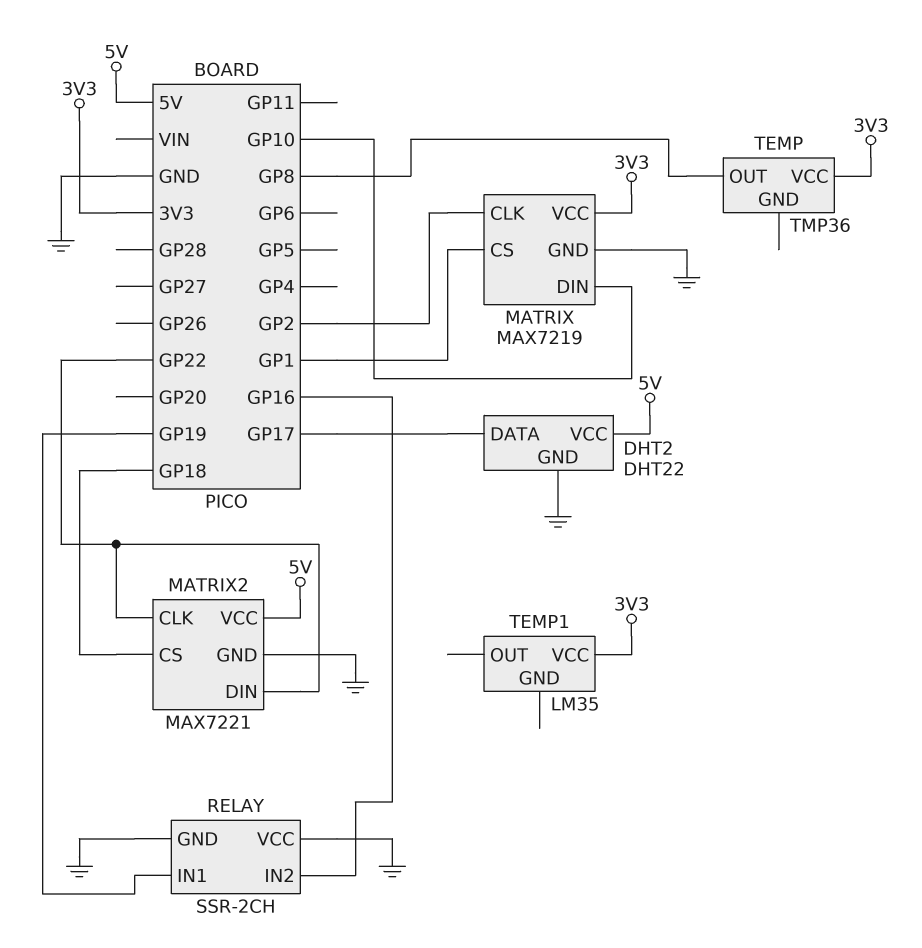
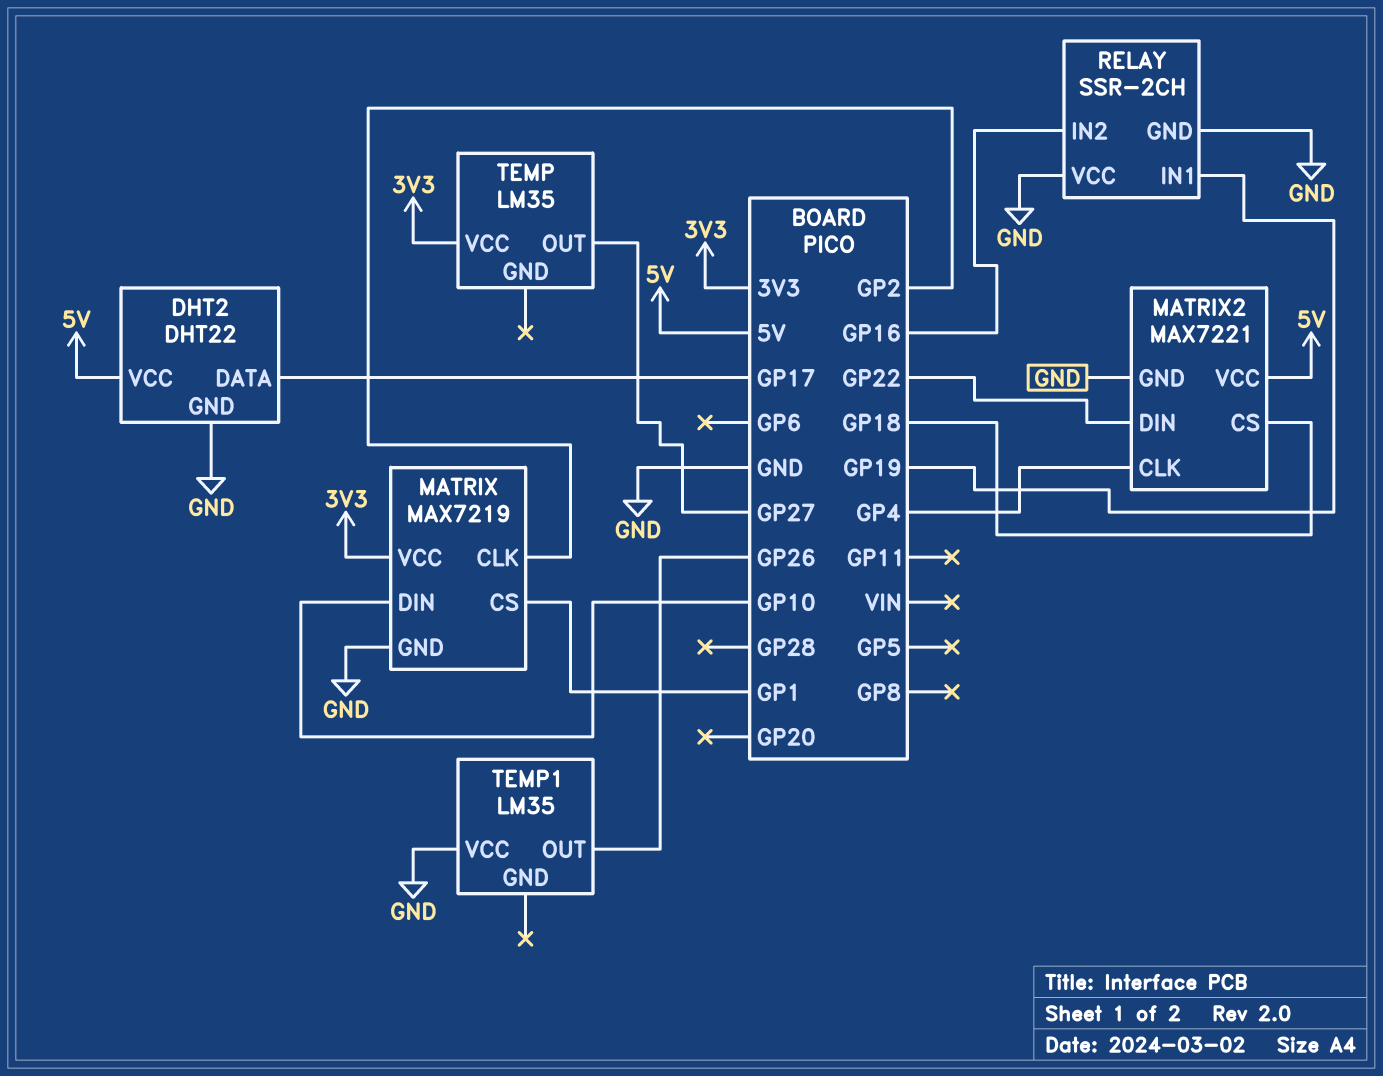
MATRIX2 pin CLK: GP22 -> GP4
TEMP: TMP36 -> LM35
TEMP pin OUT: GP8 -> GP27
TEMP1 pin OUT: none -> GP26
TEMP1 pin VCC: 3V3 -> GND

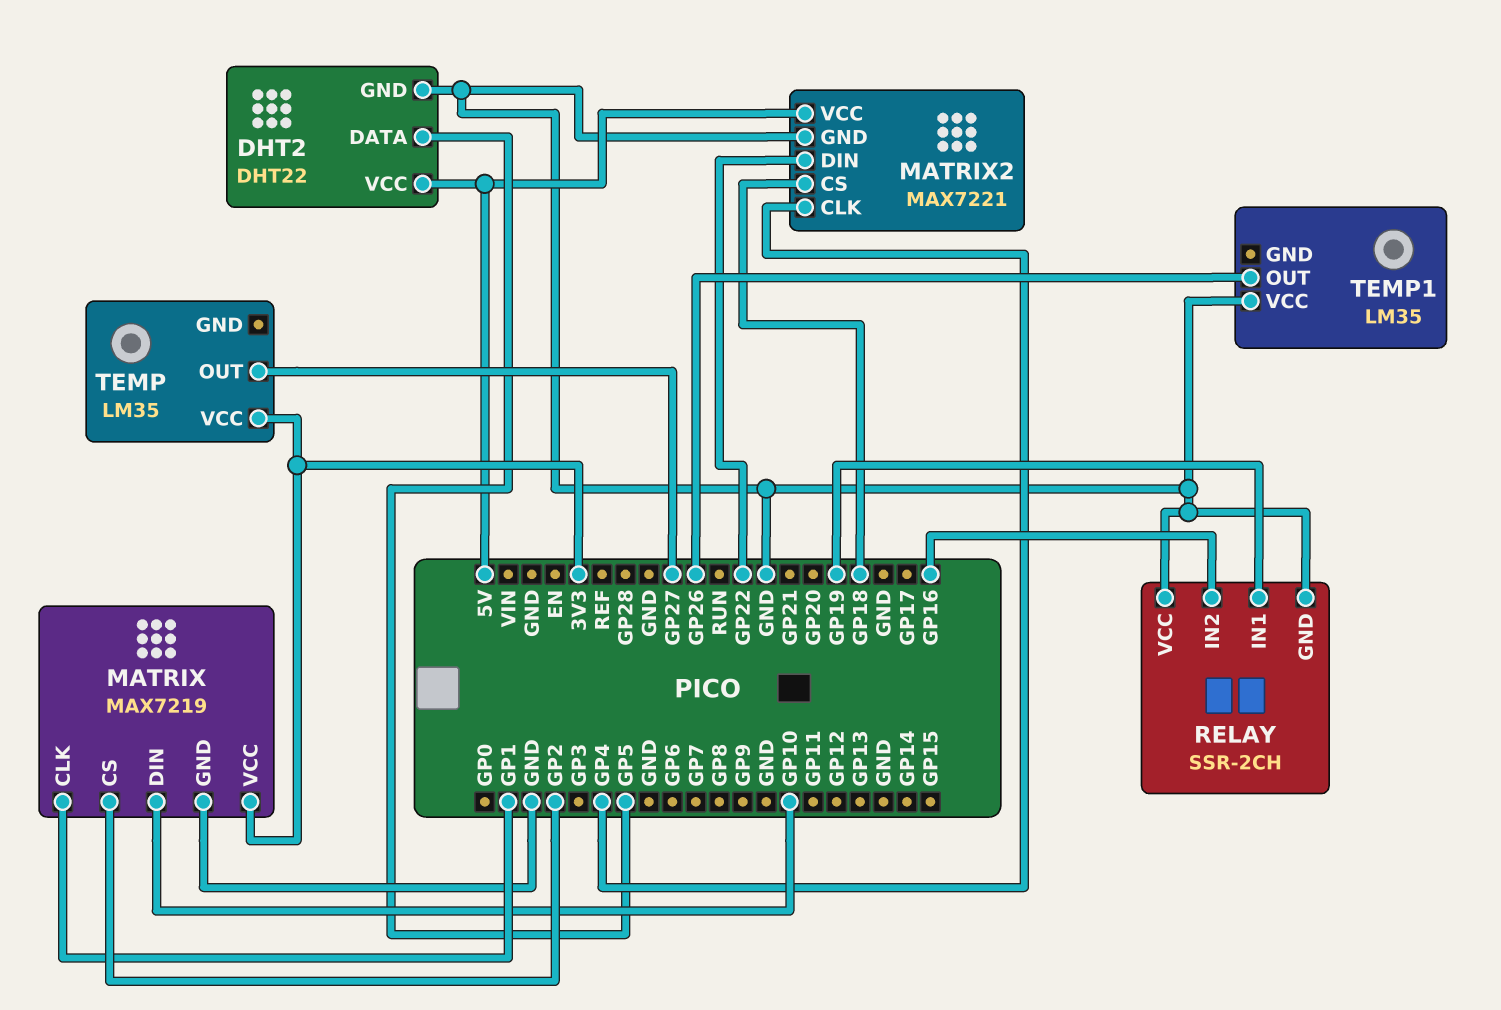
DHT2 pin DATA: GP17 -> GP5
MATRIX pin CLK: GP2 -> GP1
MATRIX pin CS: GP1 -> GP2

